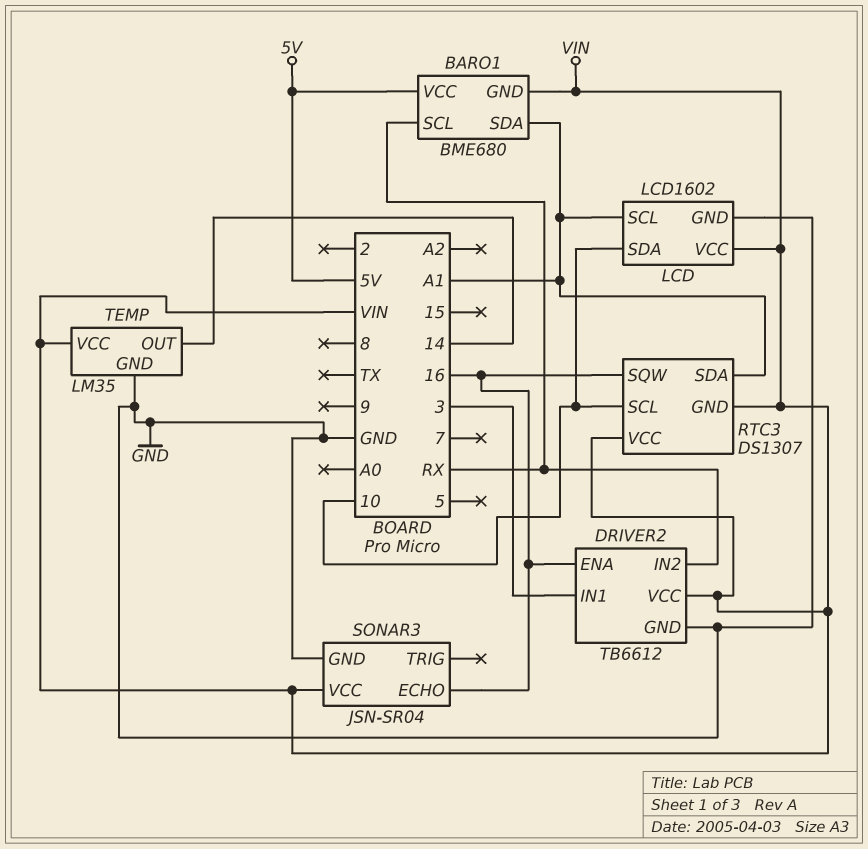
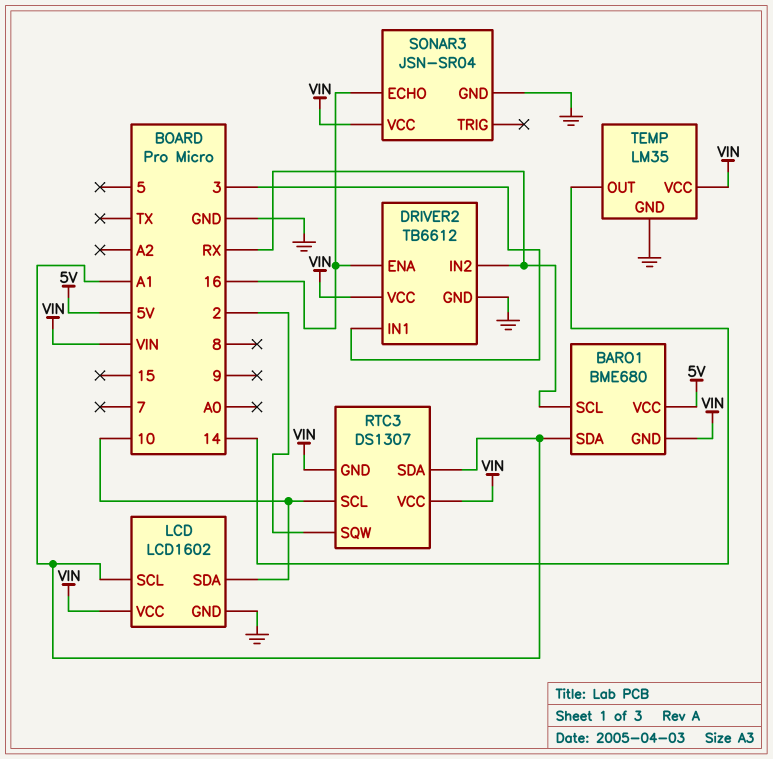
RTC3 pin SQW: 16 -> 2

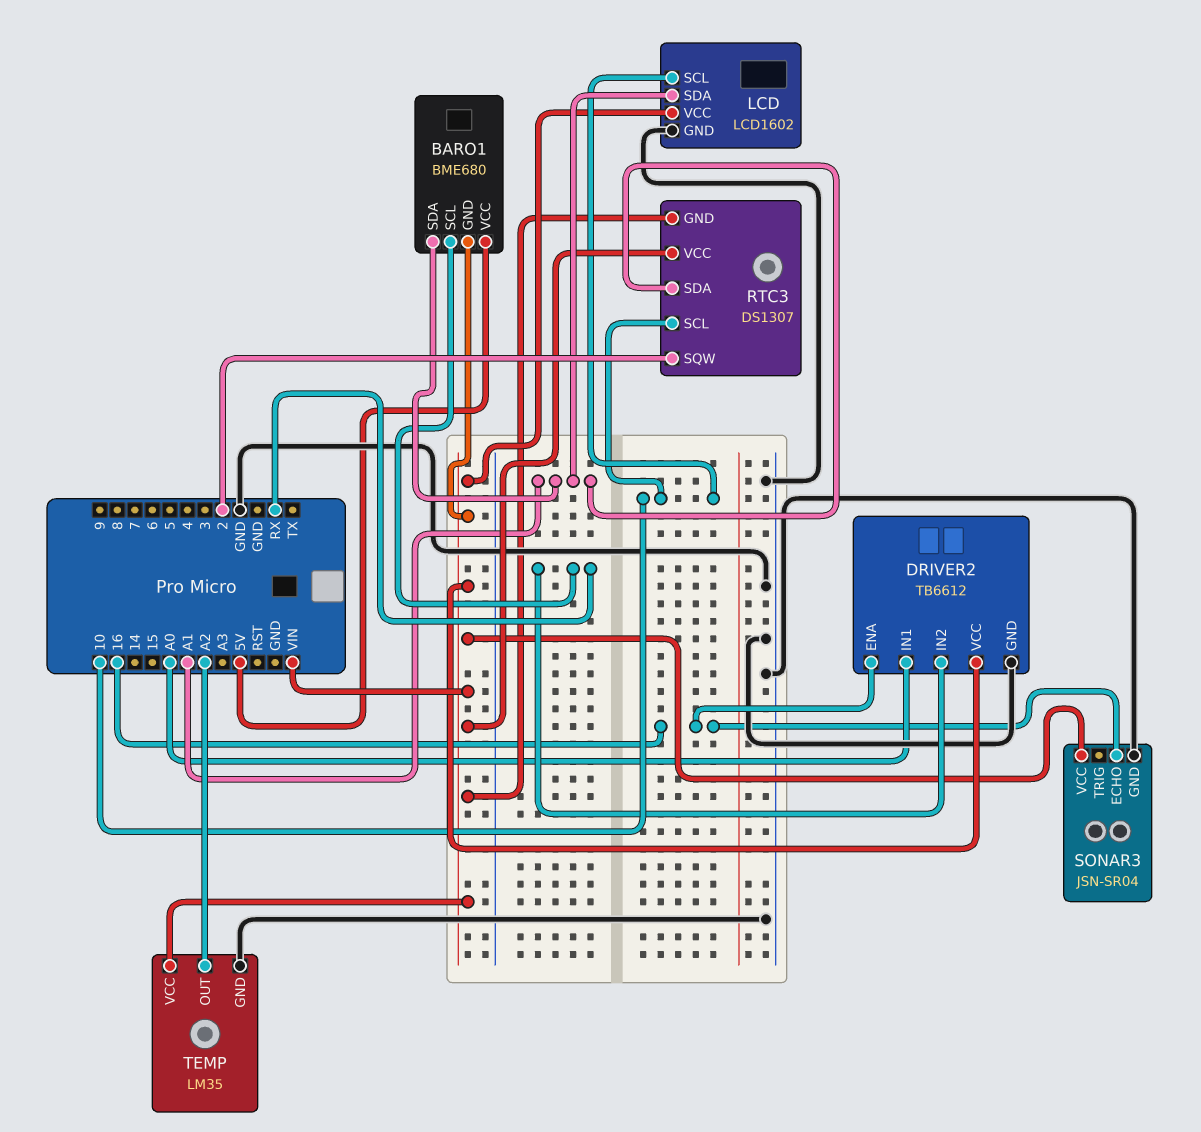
DRIVER2 pin IN1: 3 -> A0
LCD pin SCL: A1 -> 10
LCD pin SDA: 10 -> A1
TEMP pin OUT: 14 -> A2

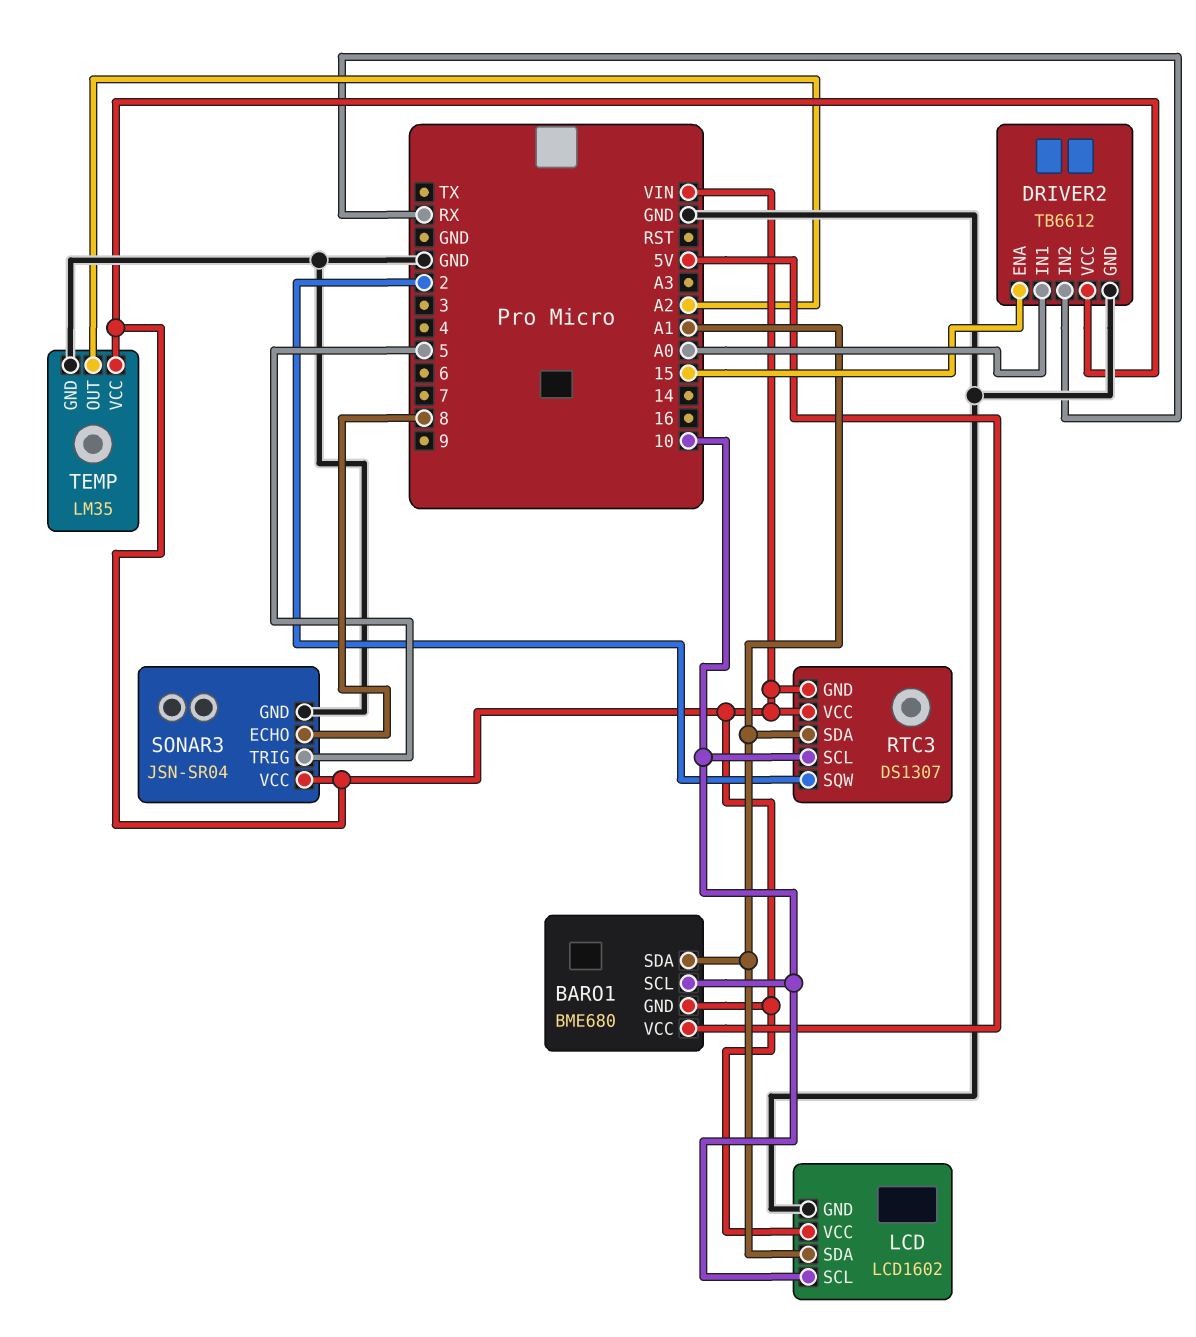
BARO1 pin SCL: RX -> 10
DRIVER2 pin ENA: 16 -> 15
SONAR3 pin ECHO: 16 -> 8
SONAR3 pin TRIG: none -> 5

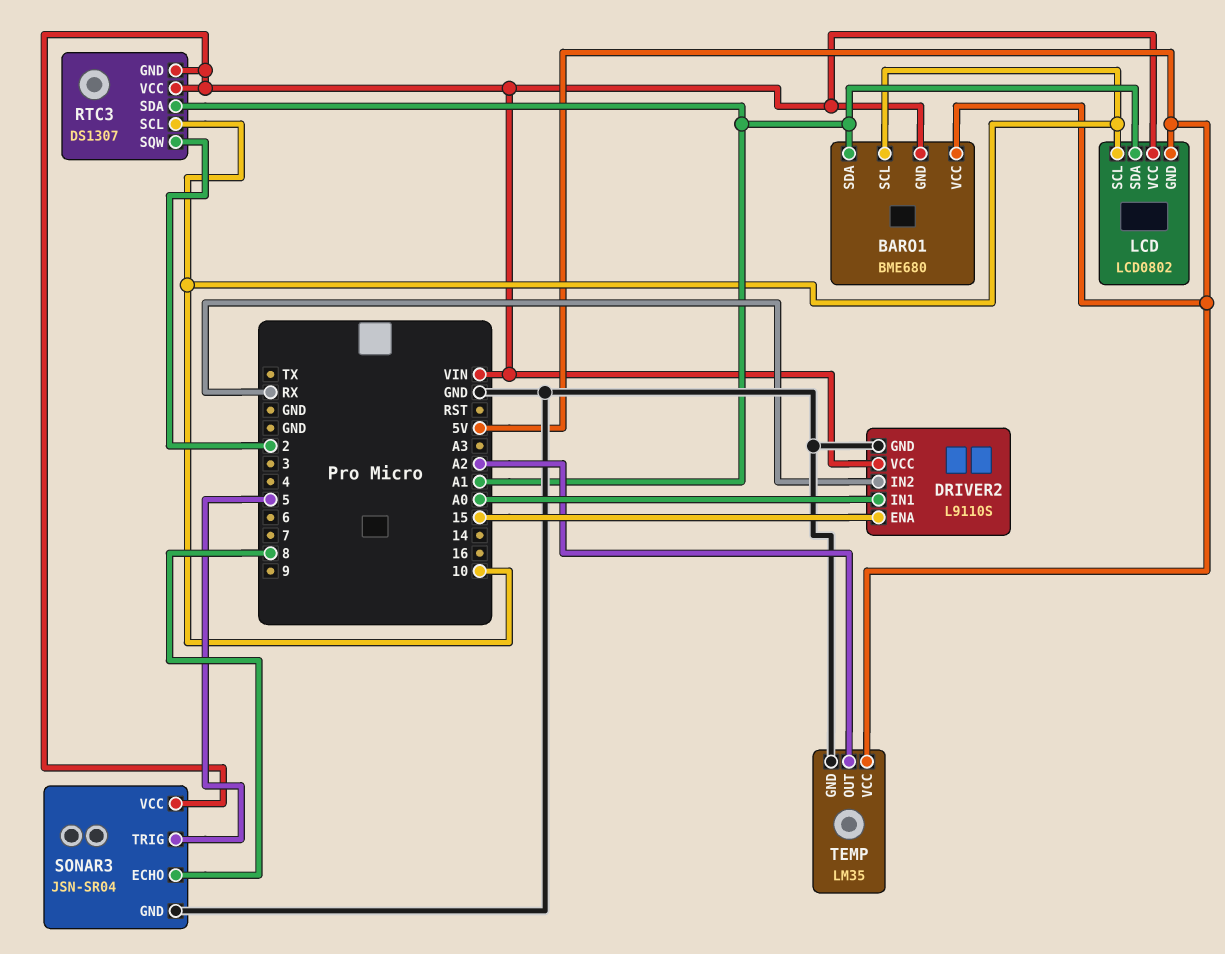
DRIVER2: TB6612 -> L9110S
LCD: LCD1602 -> LCD0802
LCD pin GND: GND -> 5V
TEMP pin VCC: VIN -> 5V

